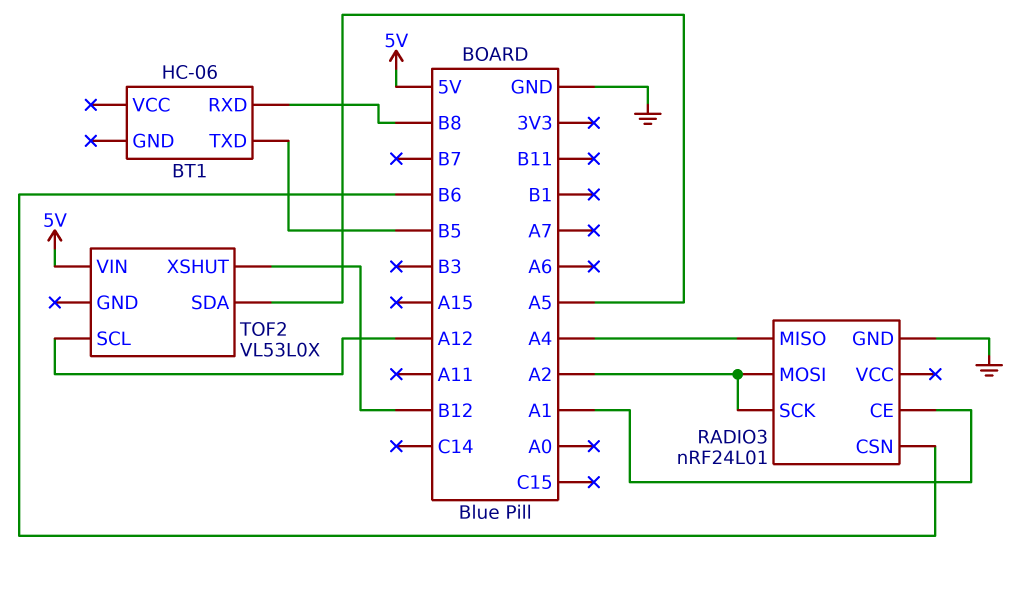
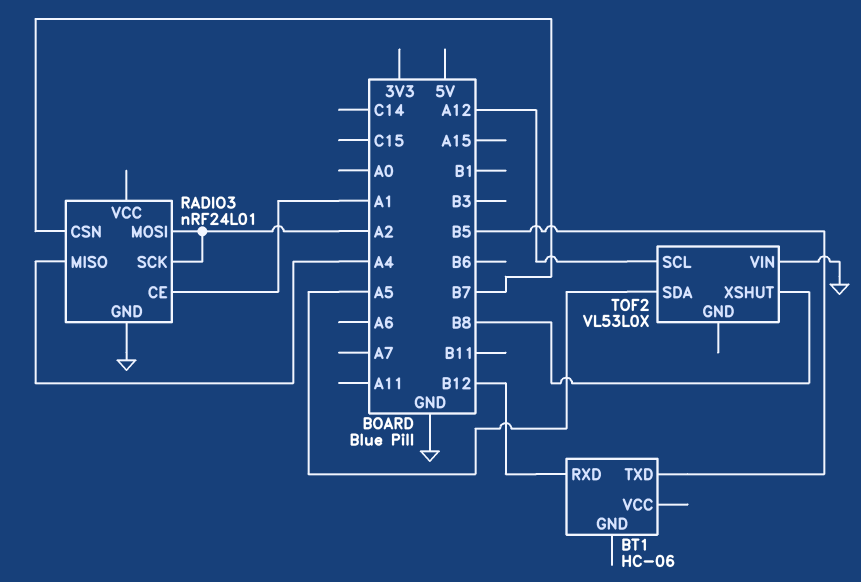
BT1 pin RXD: B8 -> B12
RADIO3 pin CSN: B6 -> B7
TOF2 pin VIN: 5V -> GND
TOF2 pin XSHUT: B12 -> B8

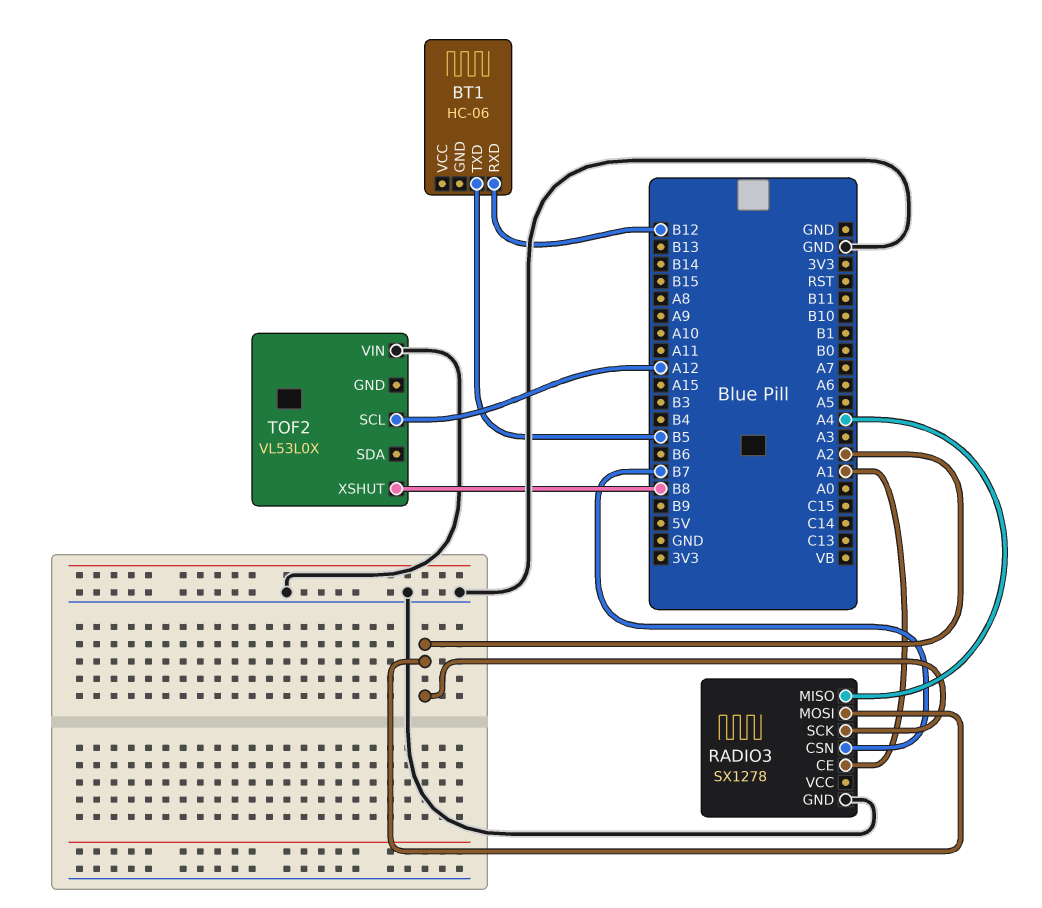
RADIO3: nRF24L01 -> SX1278
TOF2 pin SDA: A5 -> none

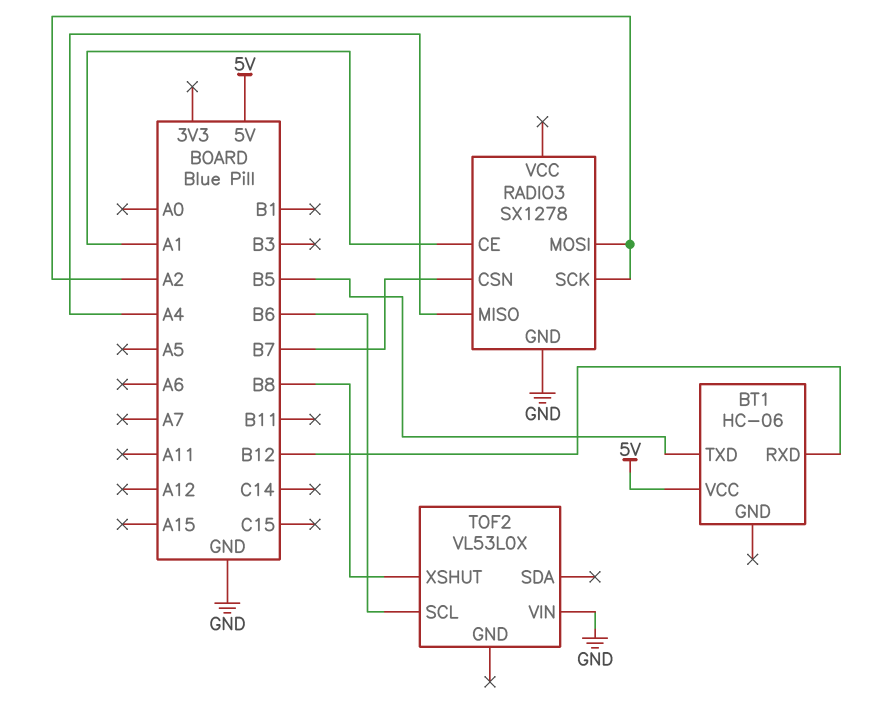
BT1 pin VCC: none -> 5V
TOF2 pin SCL: A12 -> B6

